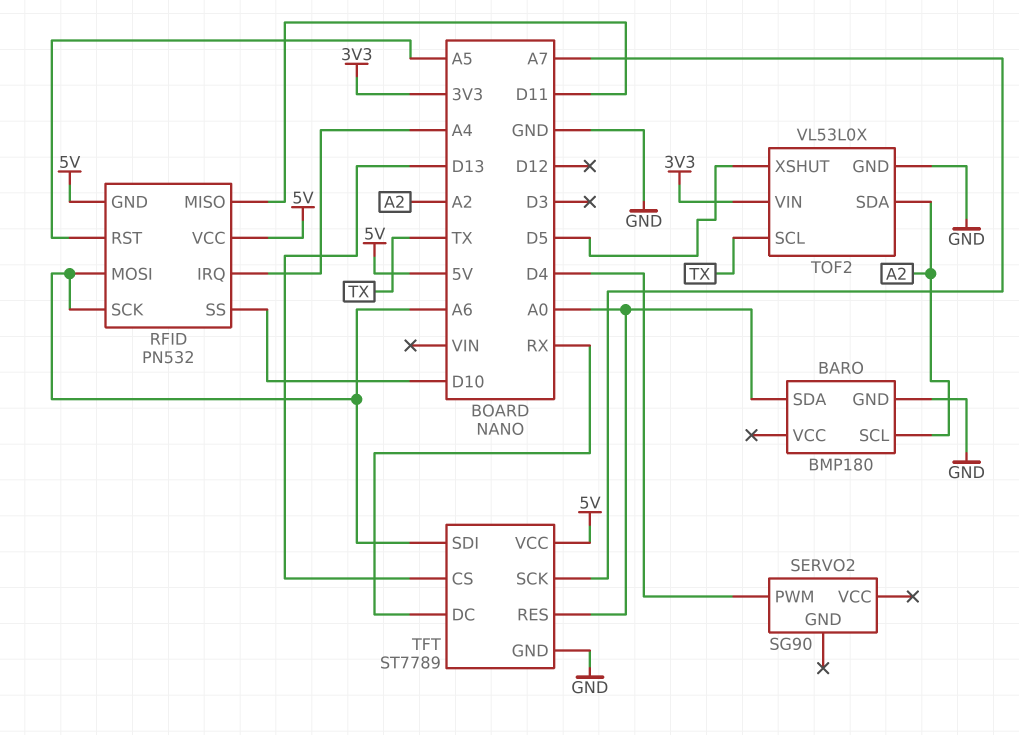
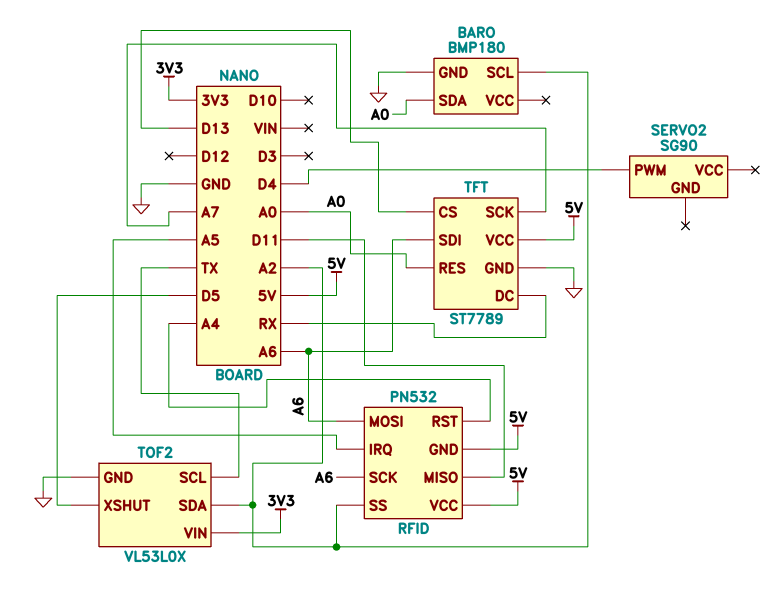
RFID pin IRQ: A4 -> A5
RFID pin RST: A5 -> A4
RFID pin SS: D10 -> A2

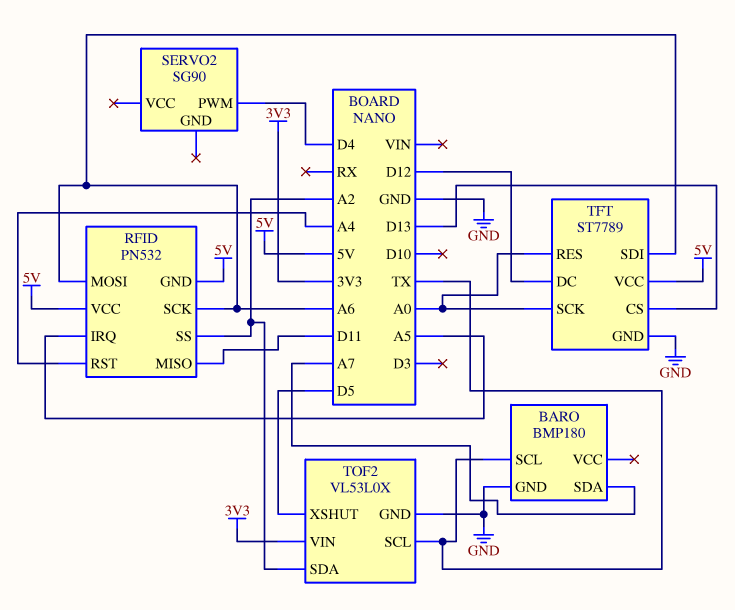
BARO pin SCL: A2 -> TX
BARO pin SDA: A0 -> A7
TFT pin DC: RX -> D12
TFT pin SCK: A7 -> A0

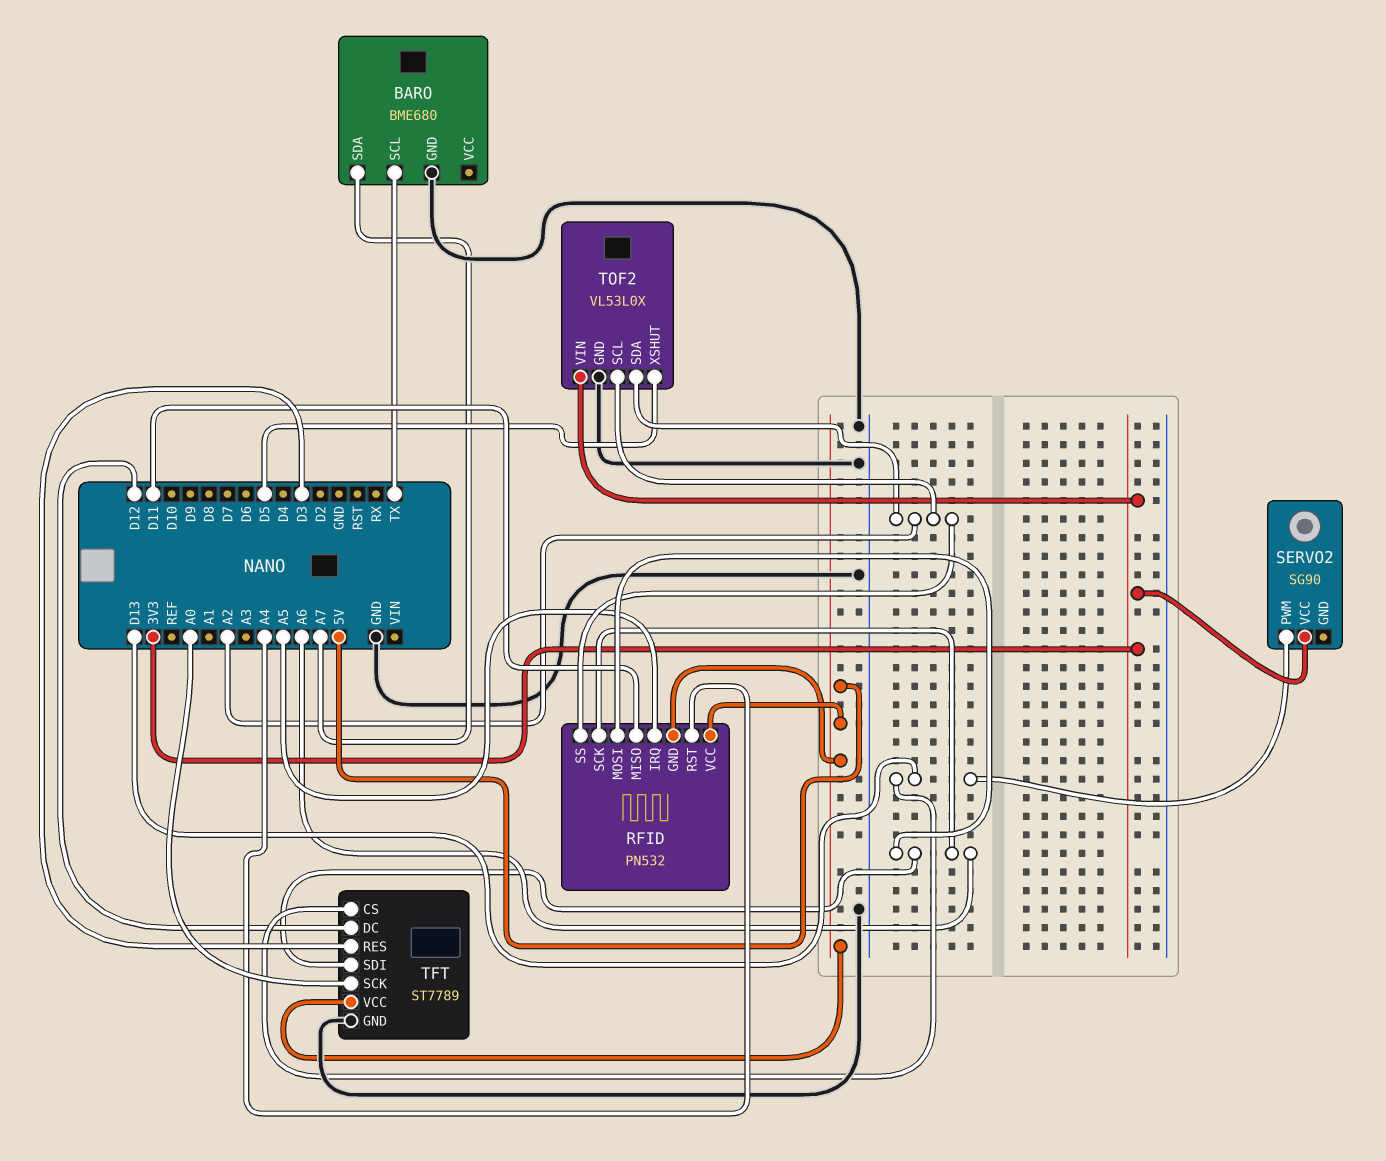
BARO: BMP180 -> BME680
SERVO2 pin PWM: D4 -> D13
SERVO2 pin VCC: none -> 3V3
TFT pin RES: A0 -> D3
TOF2 pin SCL: TX -> A2

